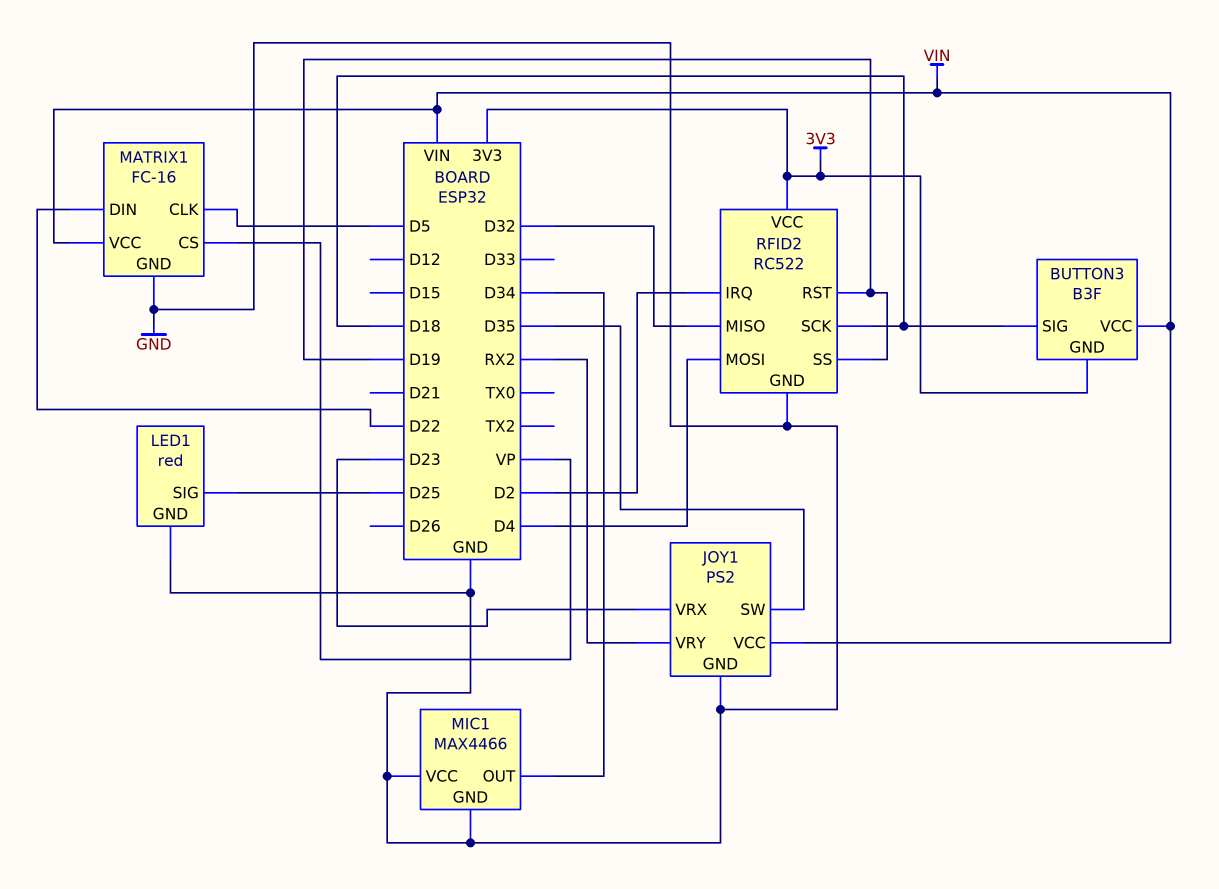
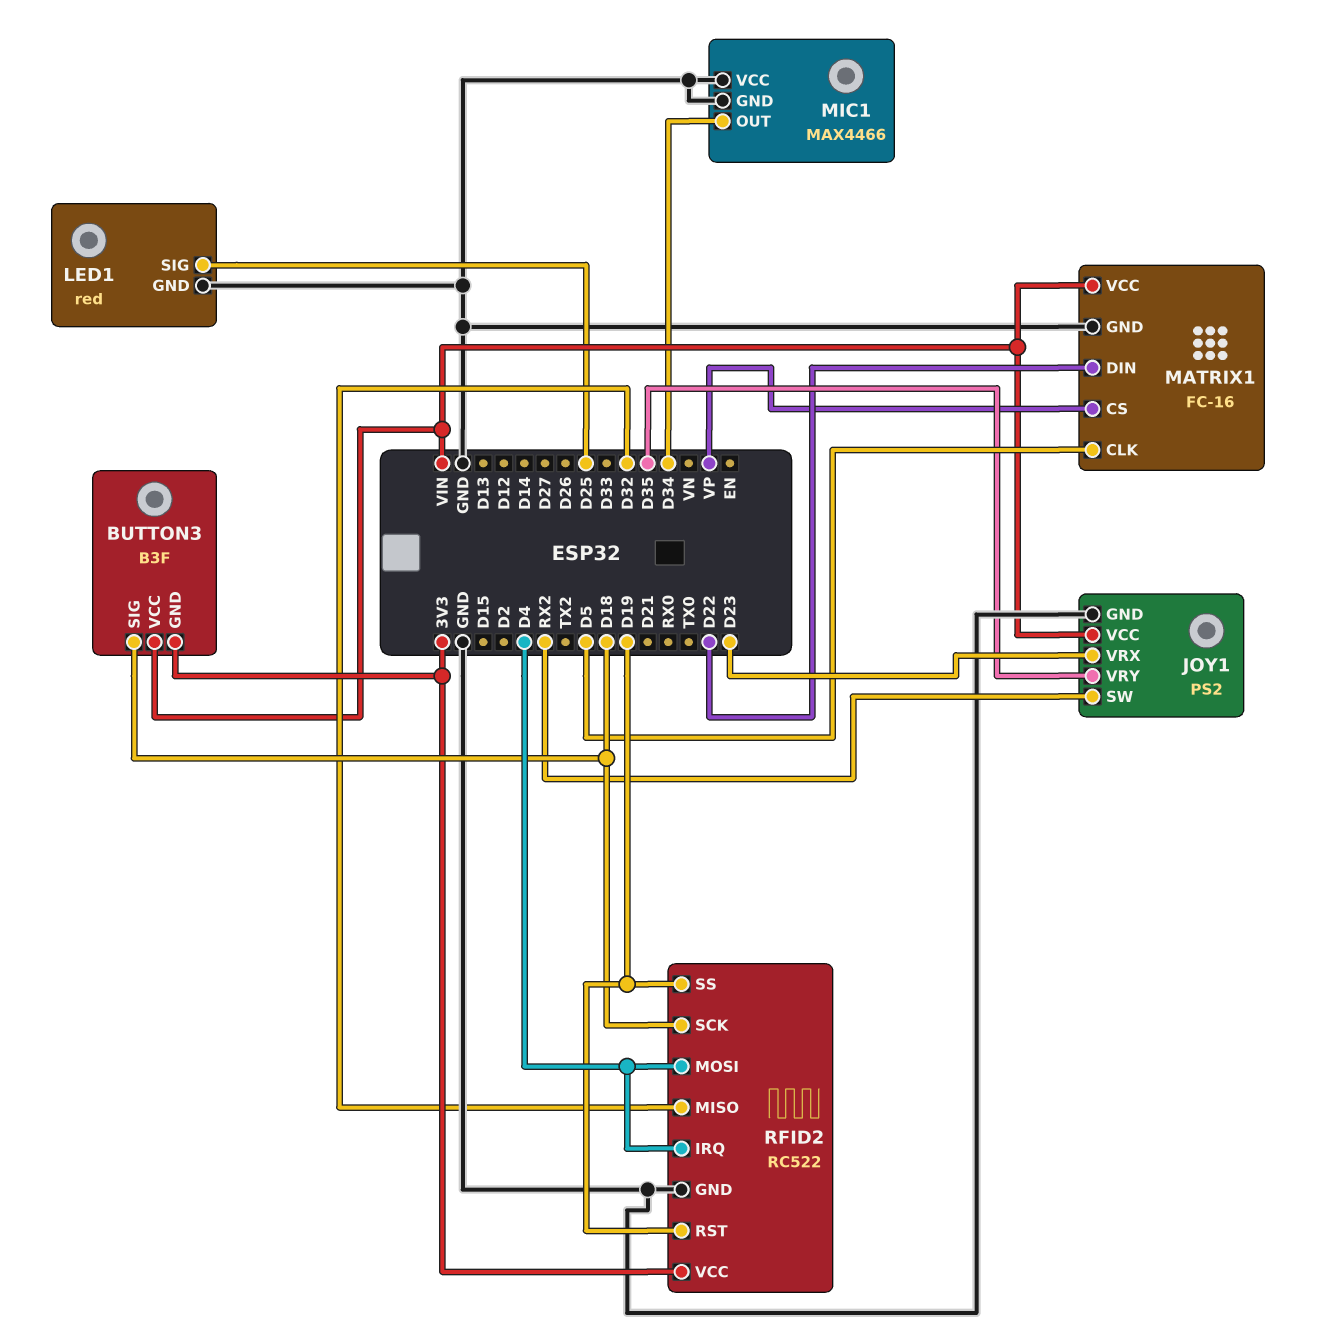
JOY1 pin SW: D35 -> RX2
JOY1 pin VRY: RX2 -> D35
RFID2 pin IRQ: D2 -> D4

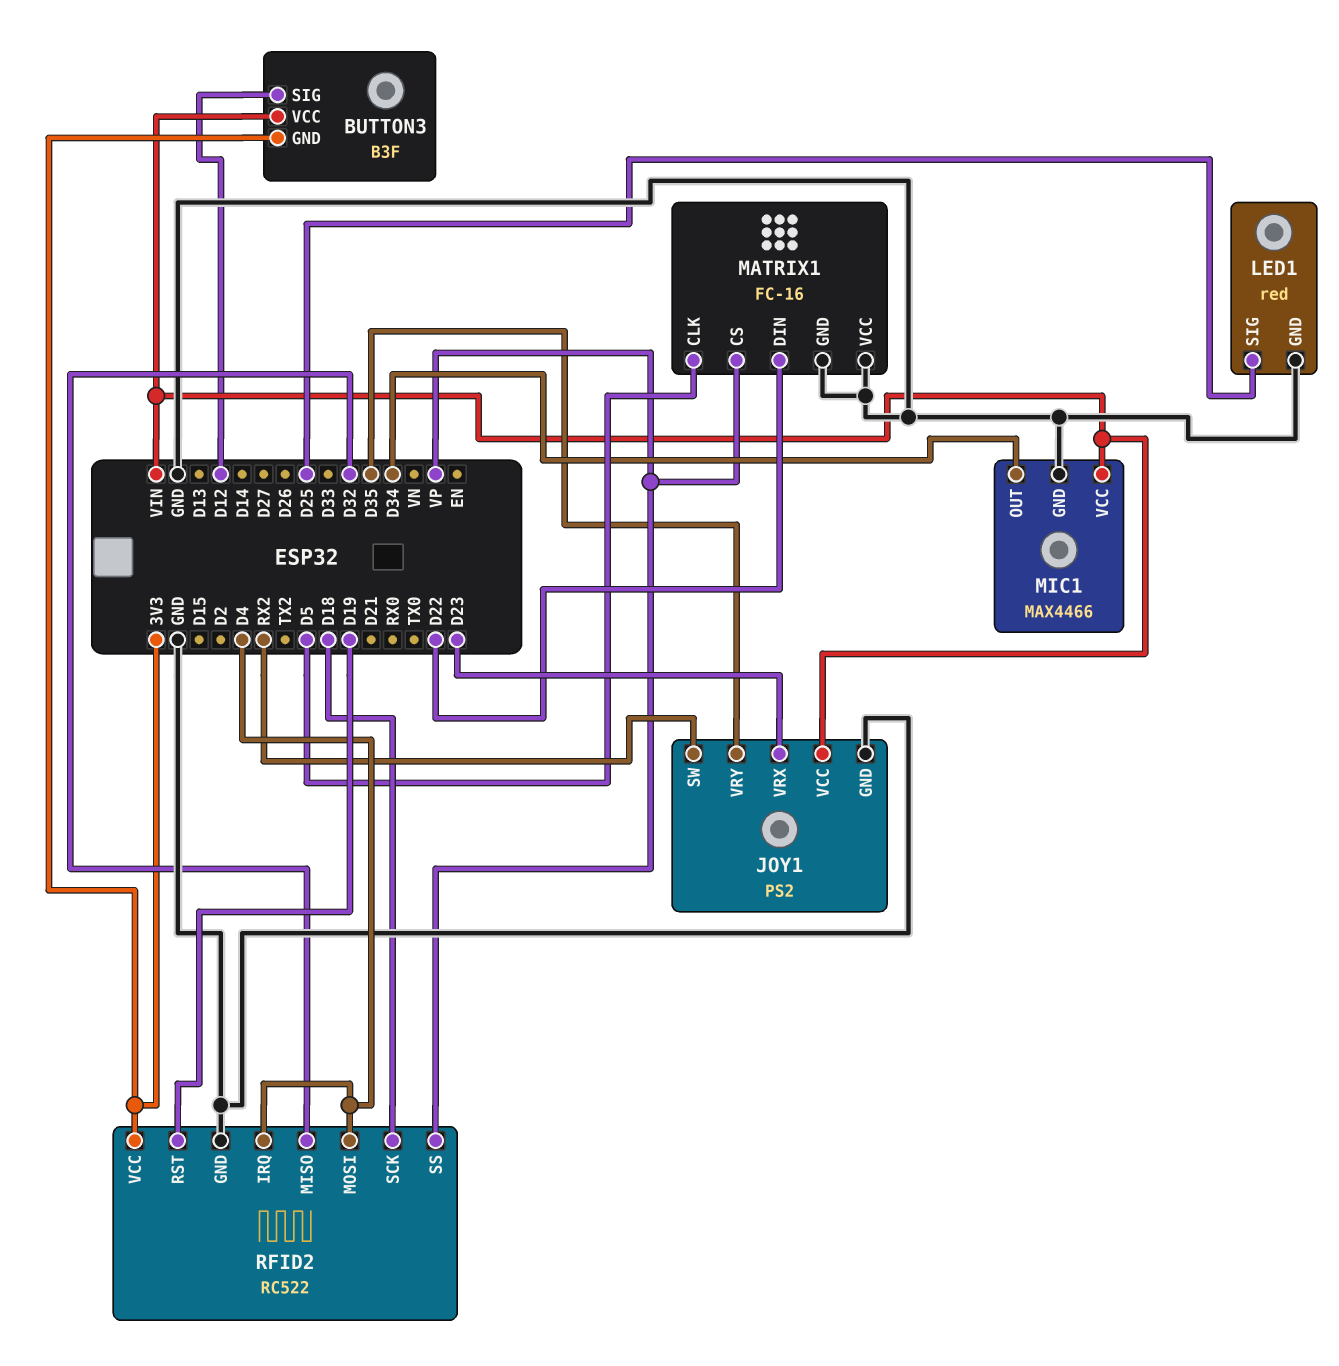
BUTTON3 pin SIG: D18 -> D12
MATRIX1 pin VCC: VIN -> GND
MIC1 pin VCC: GND -> VIN
RFID2 pin SS: D19 -> VP

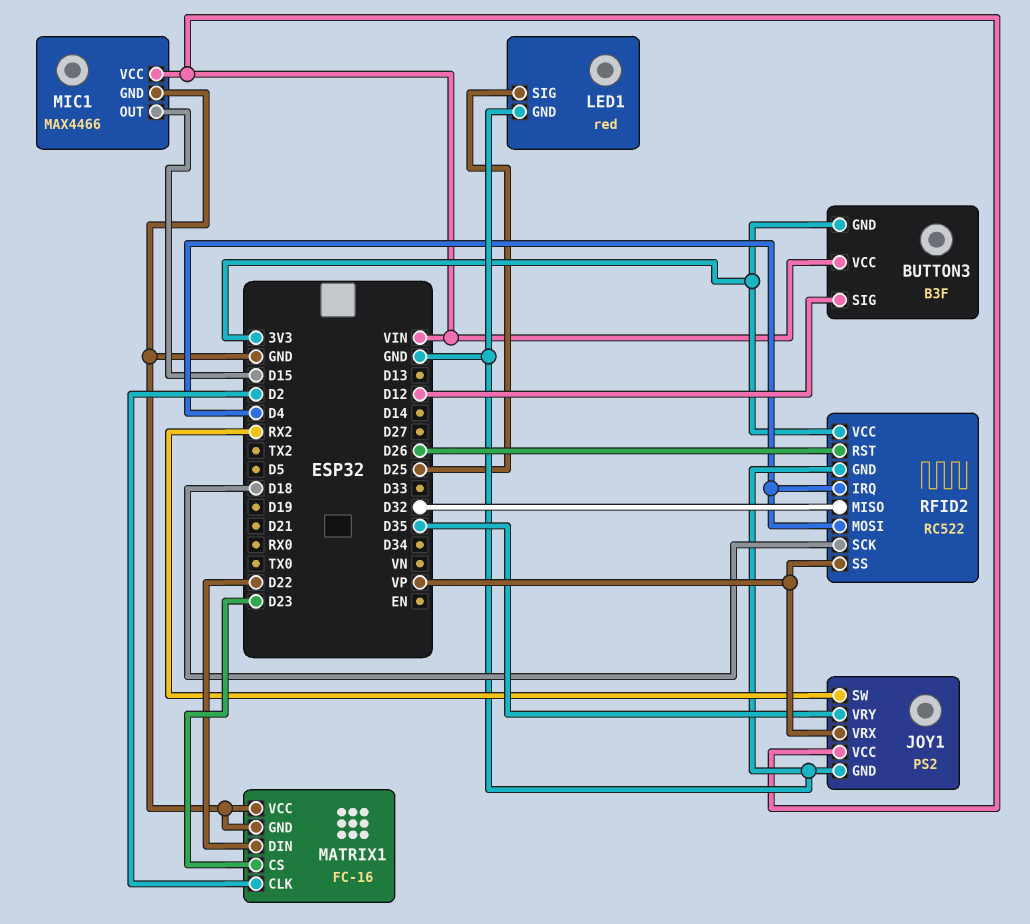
JOY1 pin VRX: D23 -> VP
MATRIX1 pin CLK: D5 -> D2
MATRIX1 pin CS: VP -> D23
MIC1 pin OUT: D34 -> D15
RFID2 pin RST: D19 -> D26

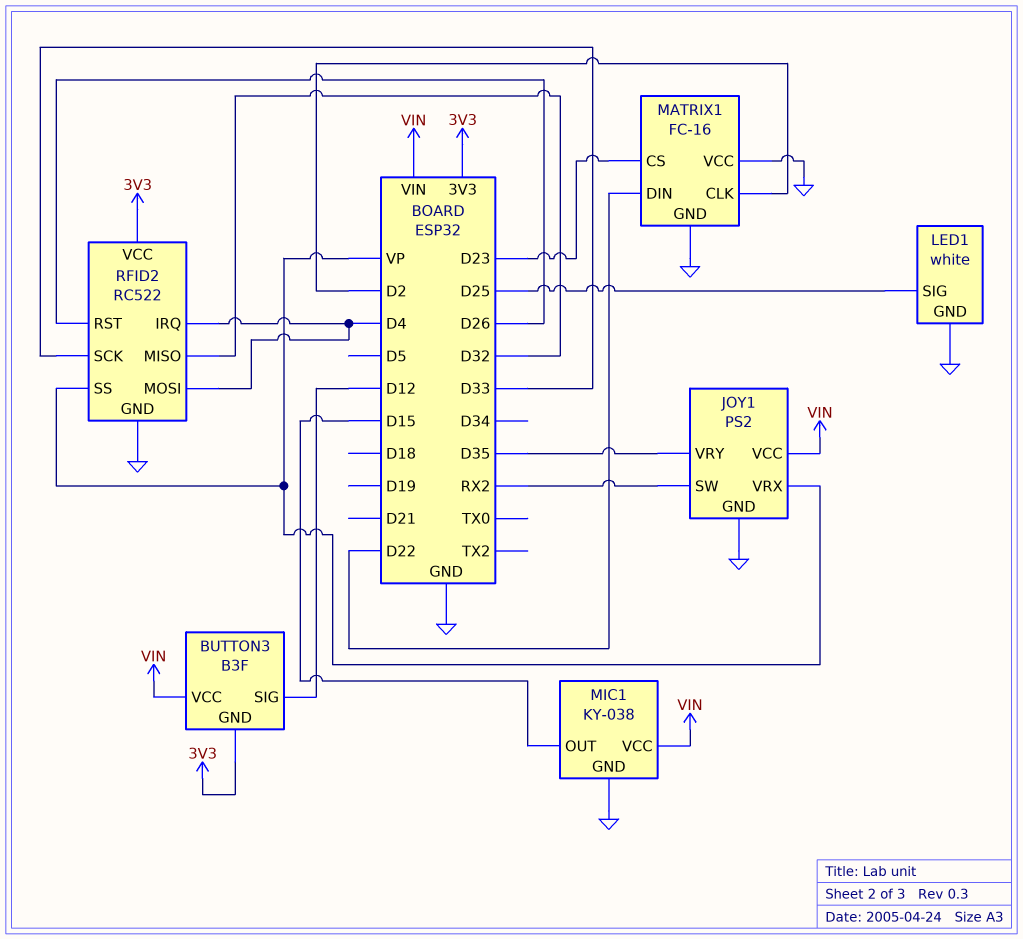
LED1: red -> white
MIC1: MAX4466 -> KY-038
RFID2 pin SCK: D18 -> D33

